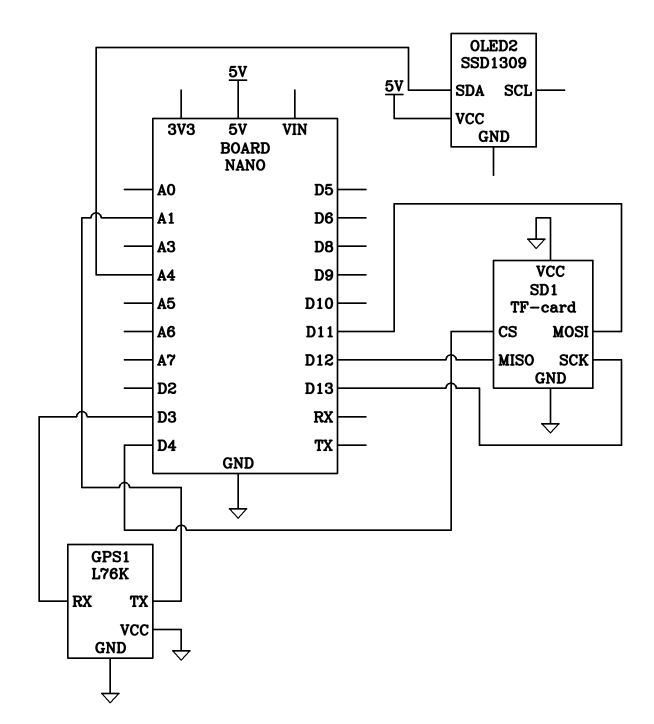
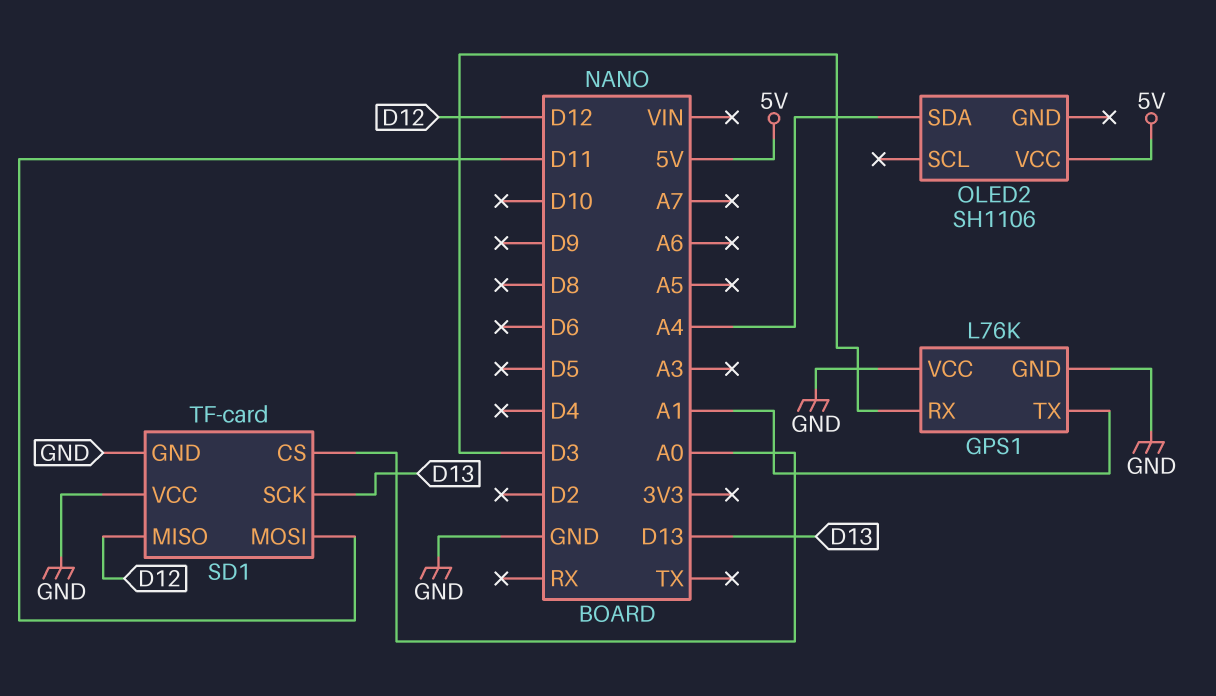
OLED2: SSD1309 -> SH1106
SD1 pin CS: D4 -> A0

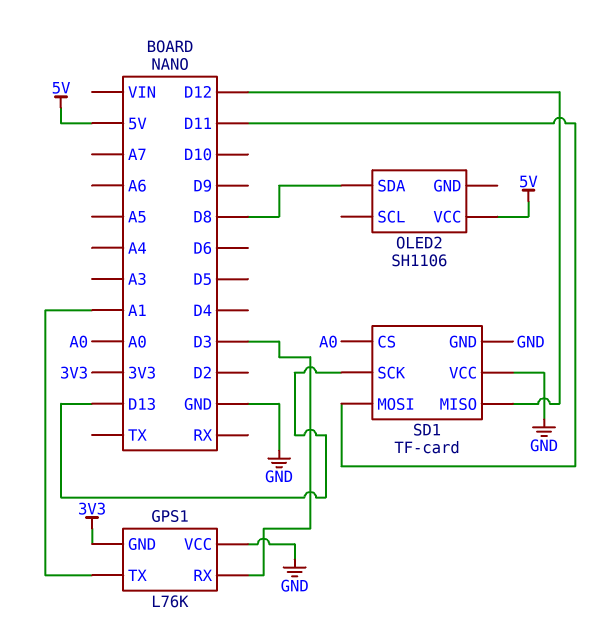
GPS1 pin GND: GND -> 3V3
OLED2 pin SDA: A4 -> D8

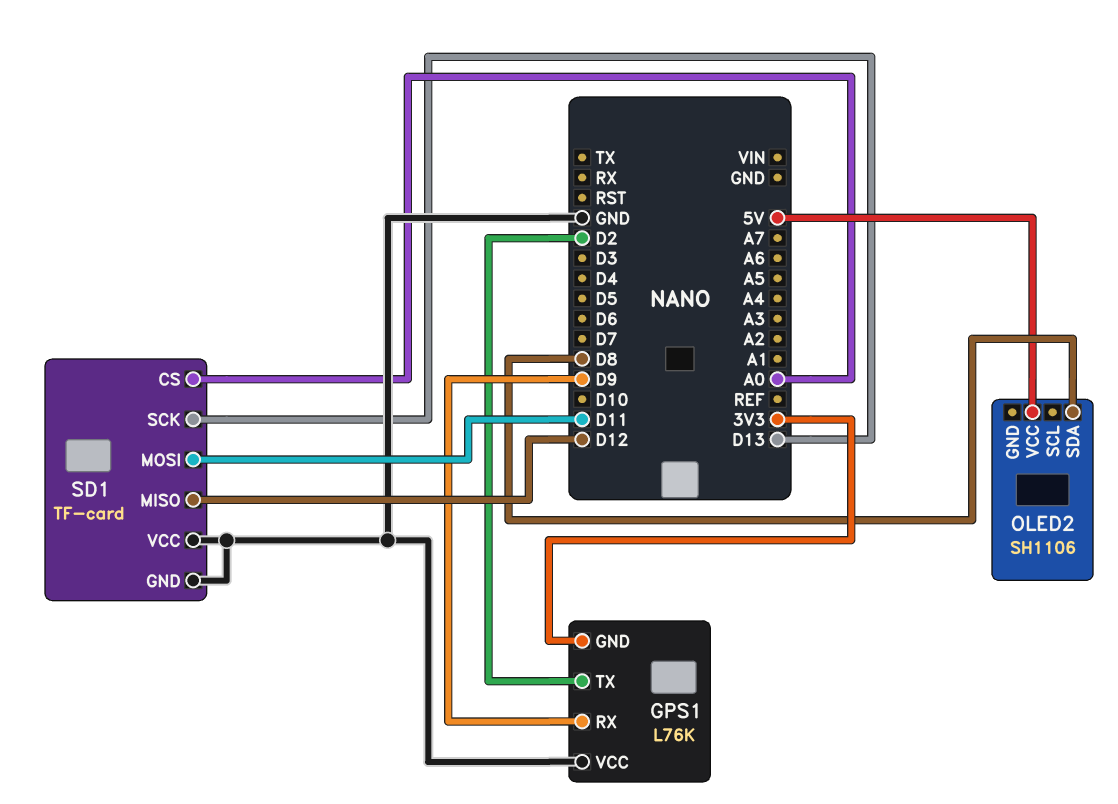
GPS1 pin RX: D3 -> D9
GPS1 pin TX: A1 -> D2

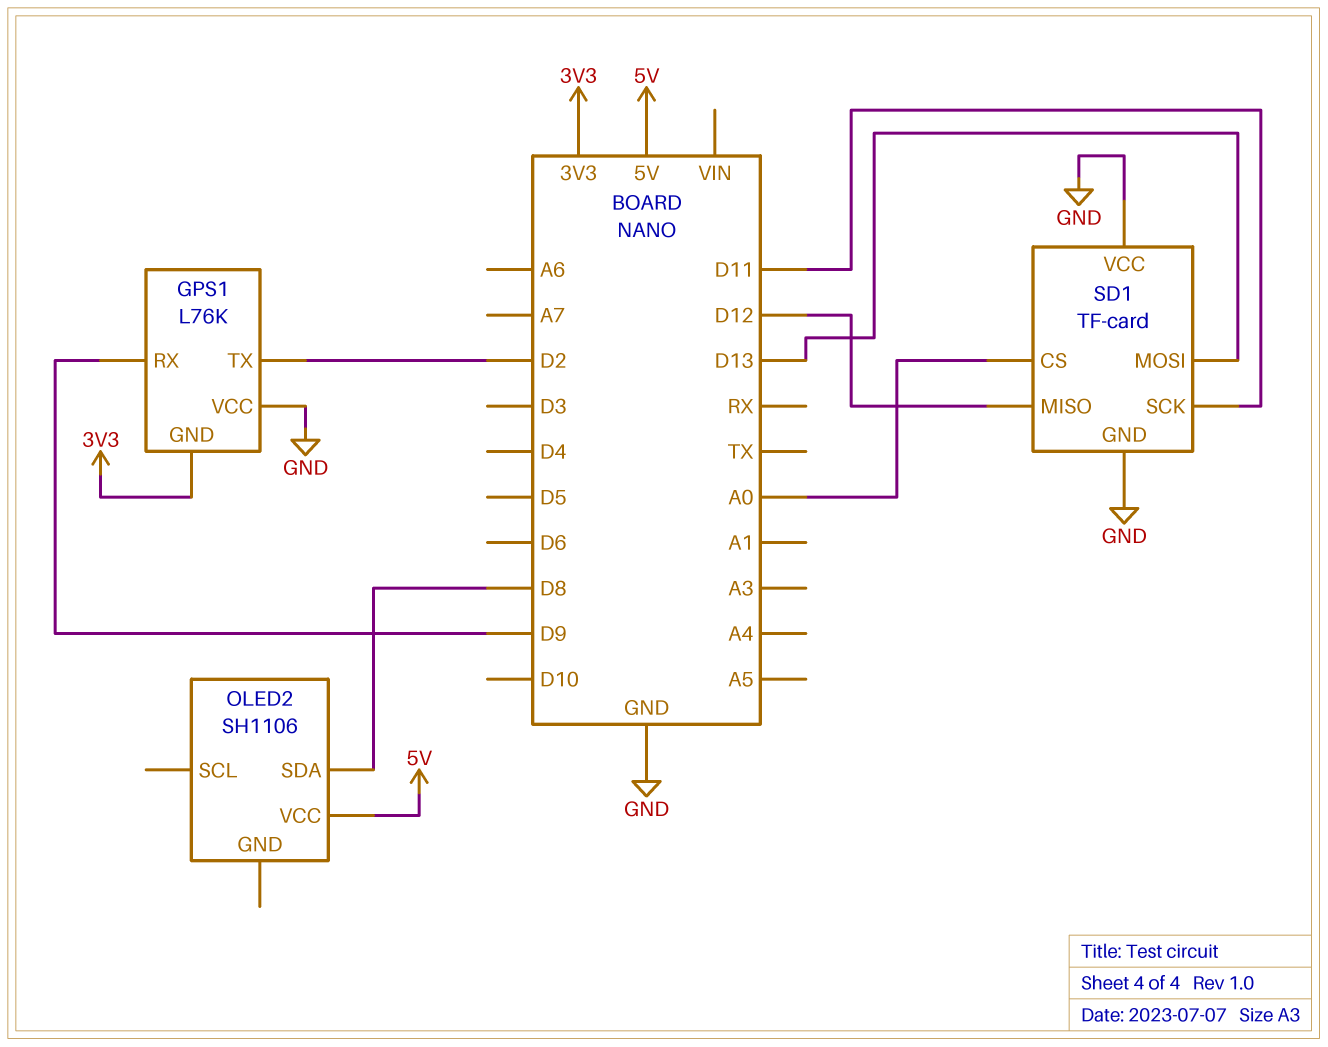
SD1 pin MOSI: D11 -> D13
SD1 pin SCK: D13 -> D11

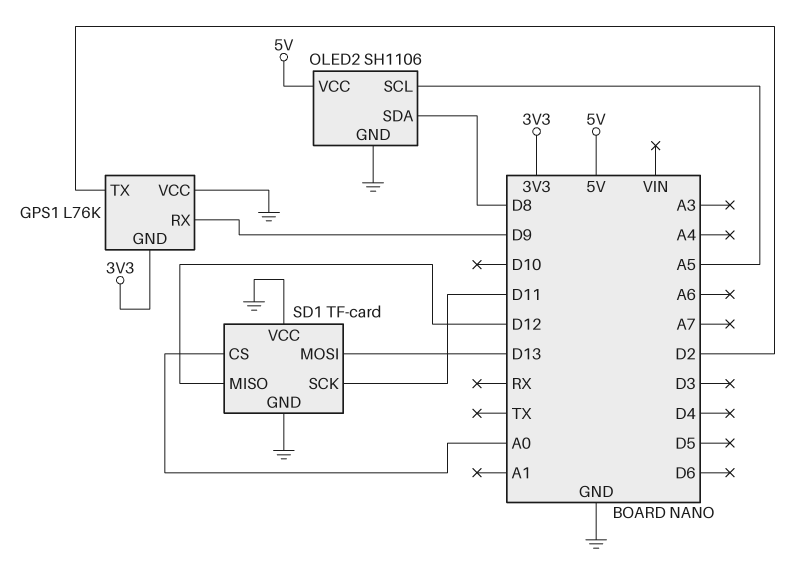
OLED2 pin GND: none -> GND
OLED2 pin SCL: none -> A5

